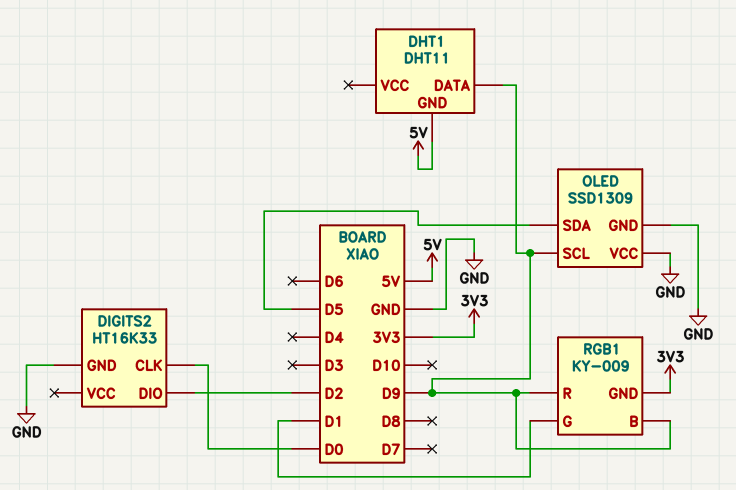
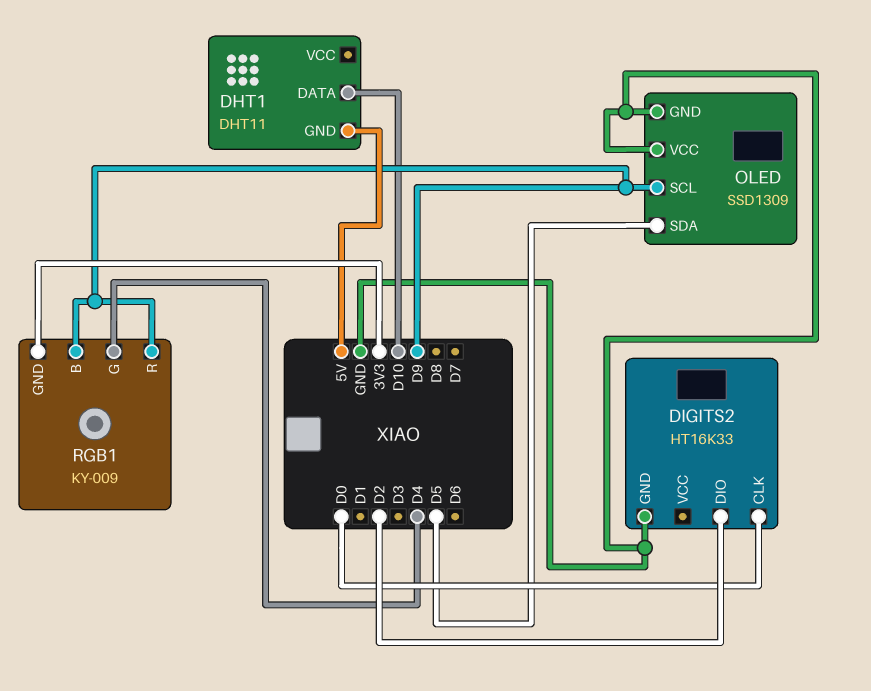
DHT1 pin DATA: D9 -> D10
RGB1 pin G: D1 -> D4

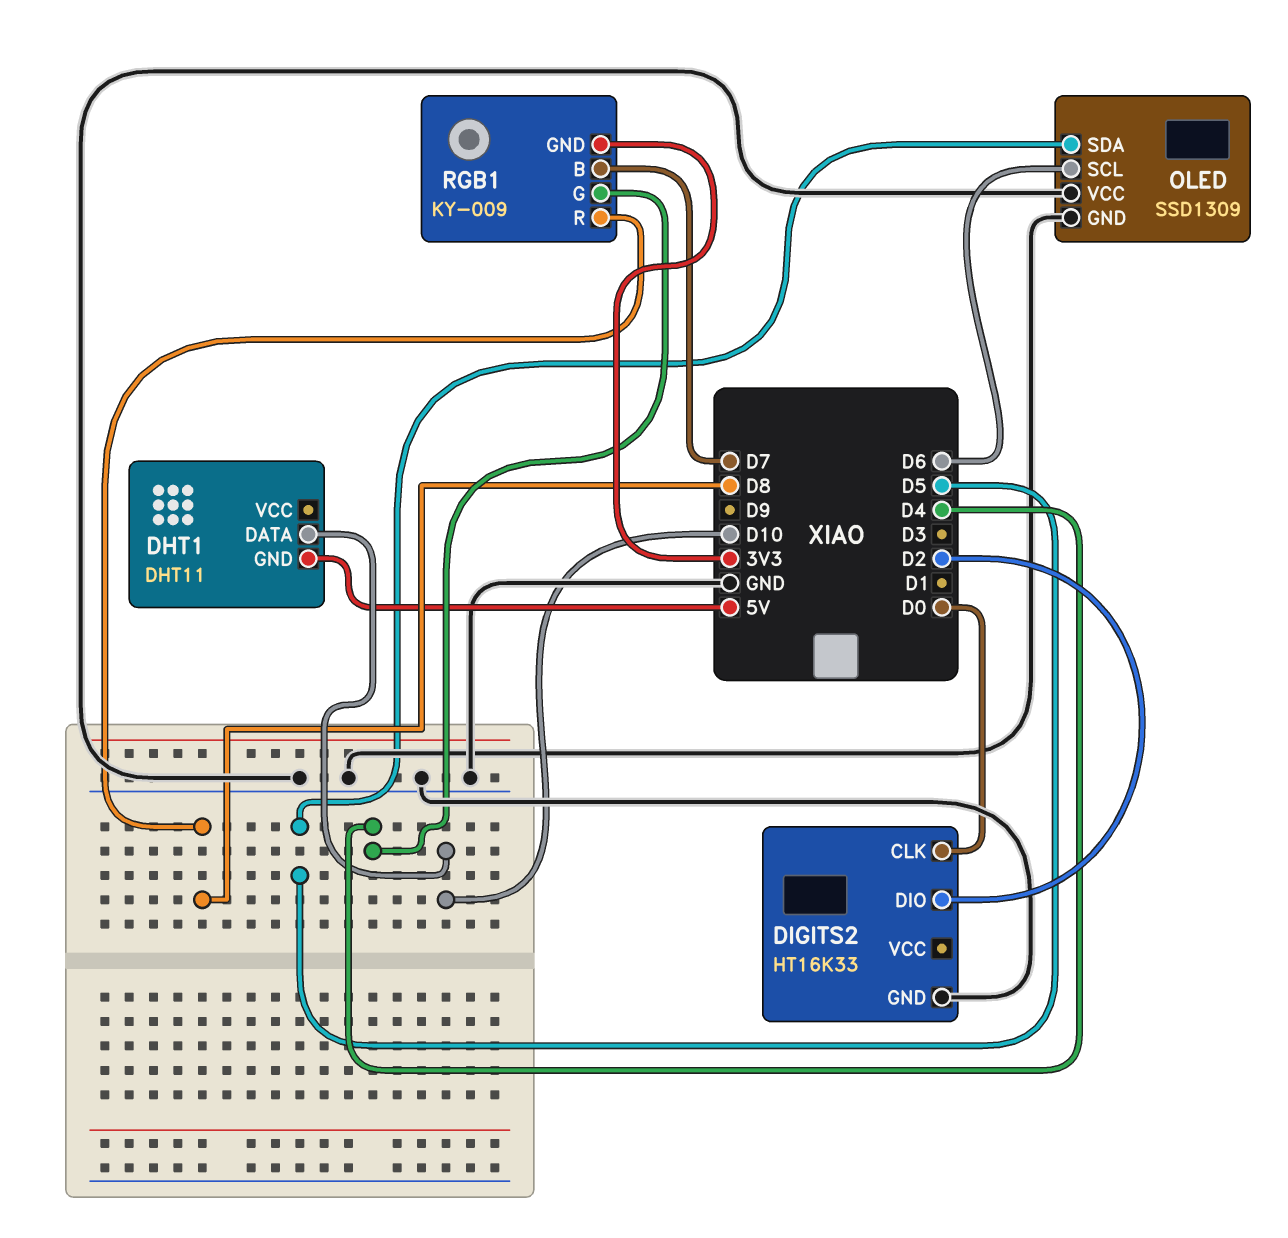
OLED pin SCL: D9 -> D6
RGB1 pin B: D9 -> D7
RGB1 pin R: D9 -> D8

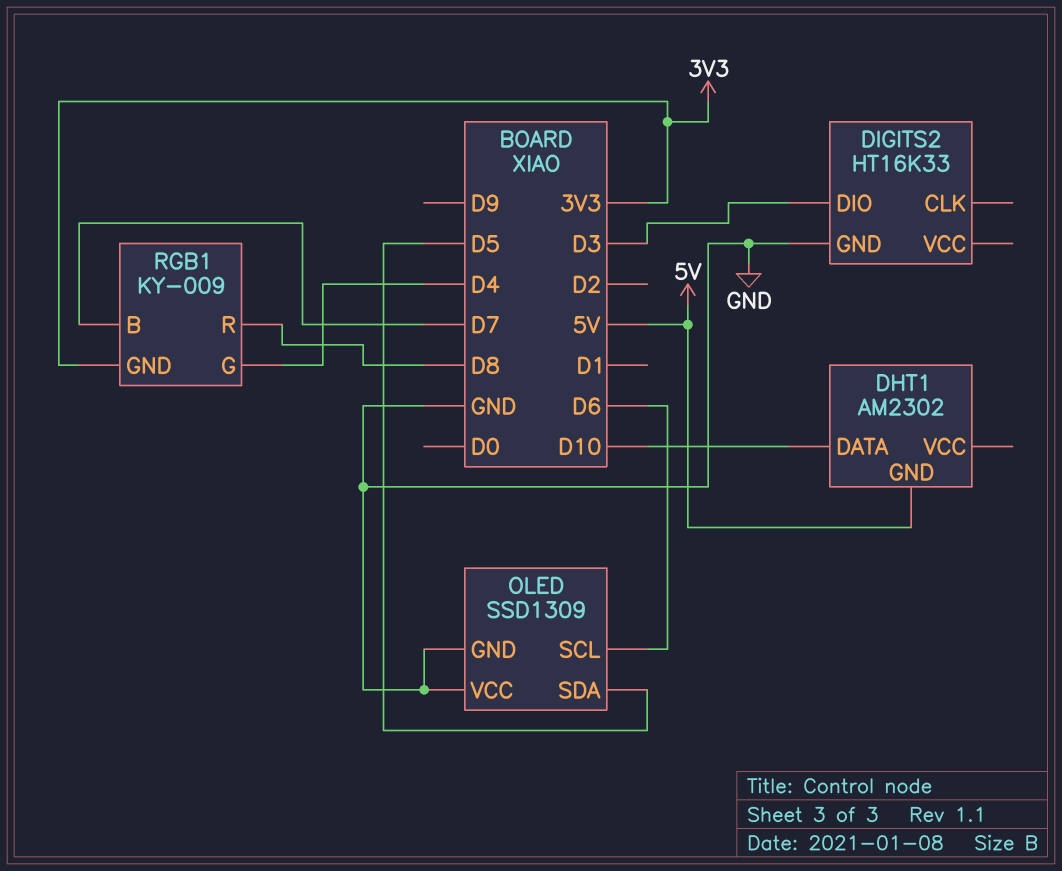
DHT1: DHT11 -> AM2302
DIGITS2 pin CLK: D0 -> none
DIGITS2 pin DIO: D2 -> D3

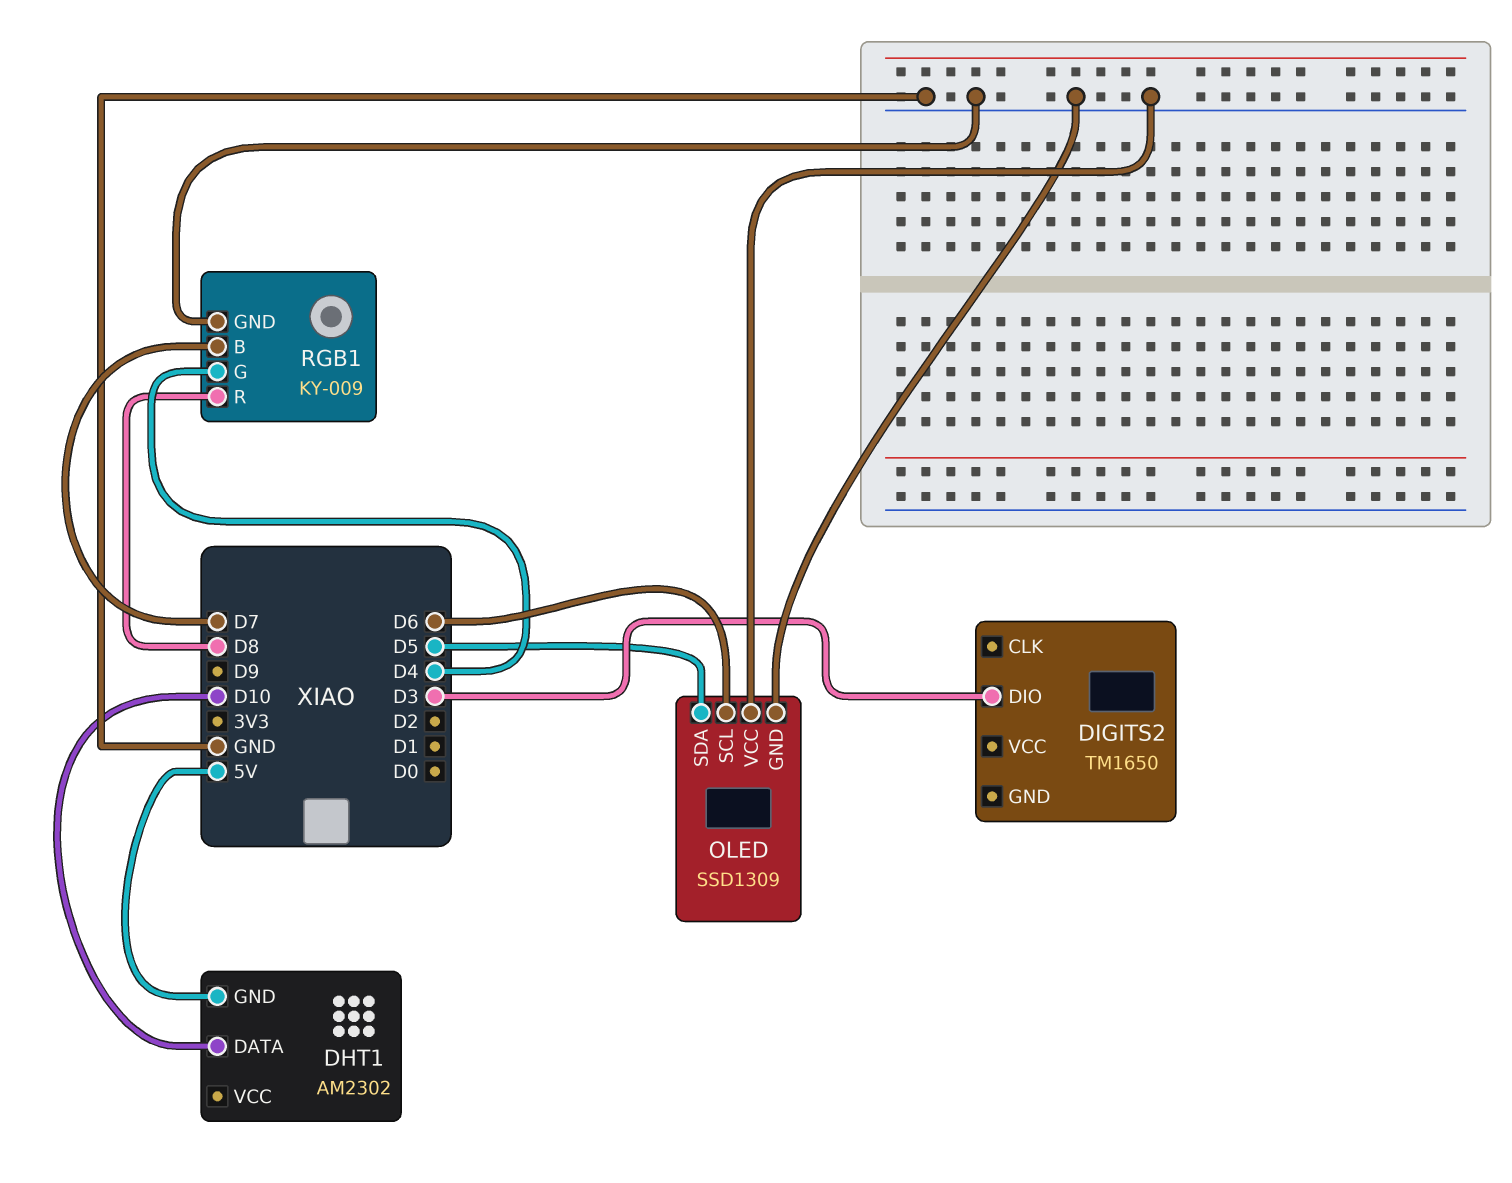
DIGITS2: HT16K33 -> TM1650
DIGITS2 pin GND: GND -> none
RGB1 pin GND: 3V3 -> GND

